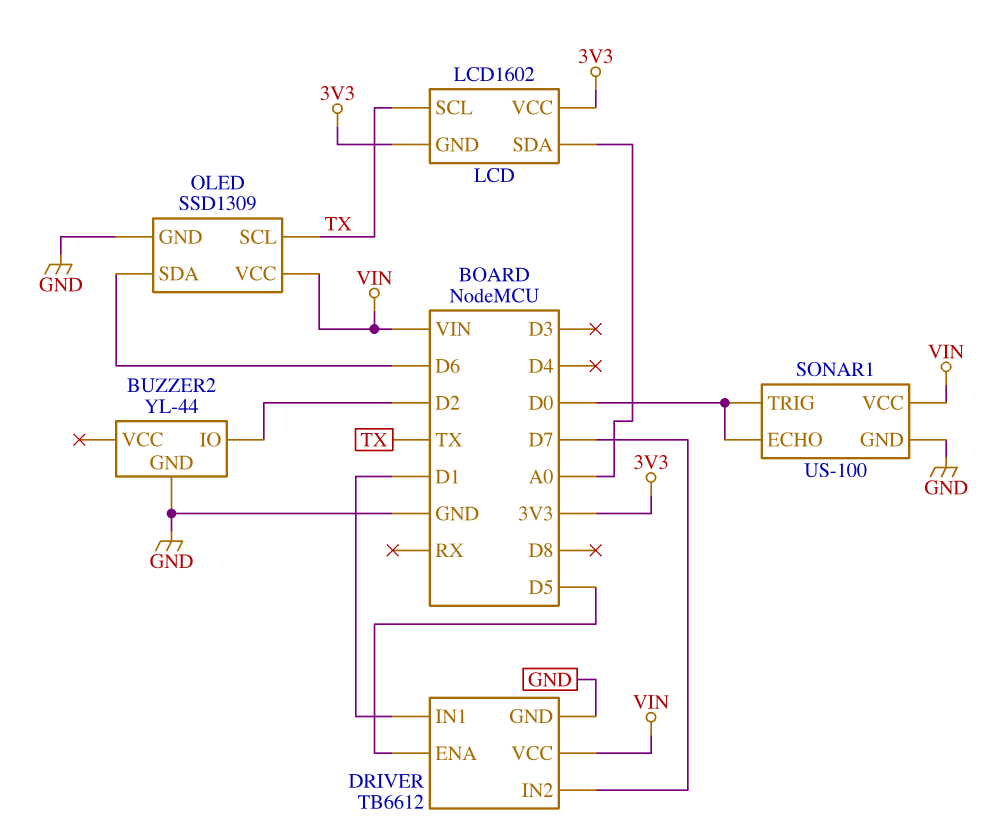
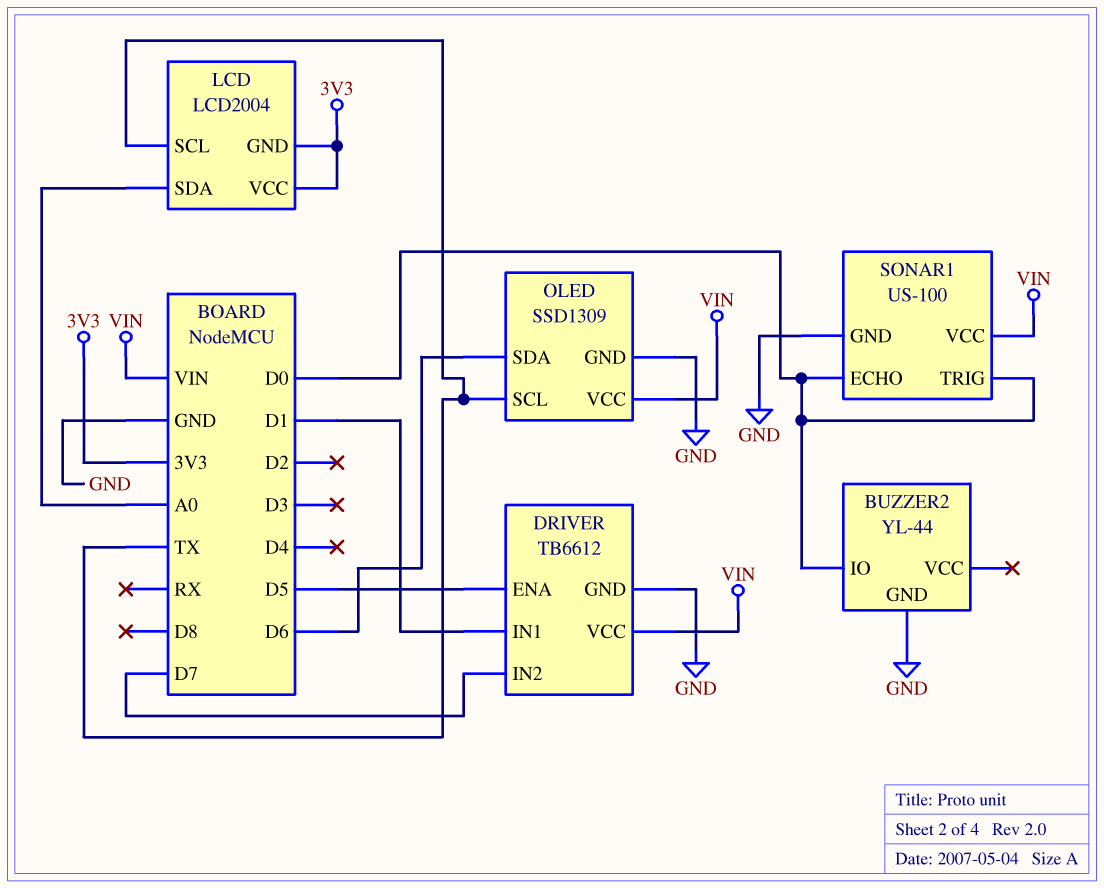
BUZZER2 pin IO: D2 -> D0
LCD: LCD1602 -> LCD2004

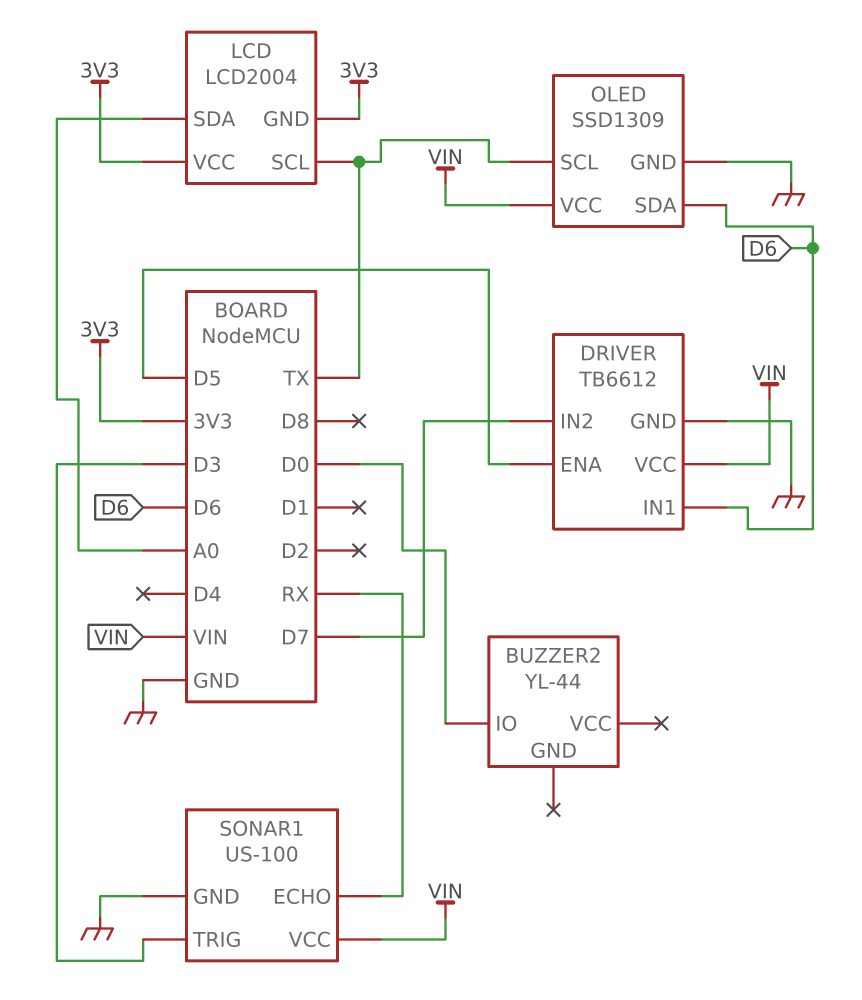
BUZZER2 pin GND: GND -> none
DRIVER pin IN1: D1 -> D6
SONAR1 pin ECHO: D0 -> RX
SONAR1 pin TRIG: D0 -> D3

